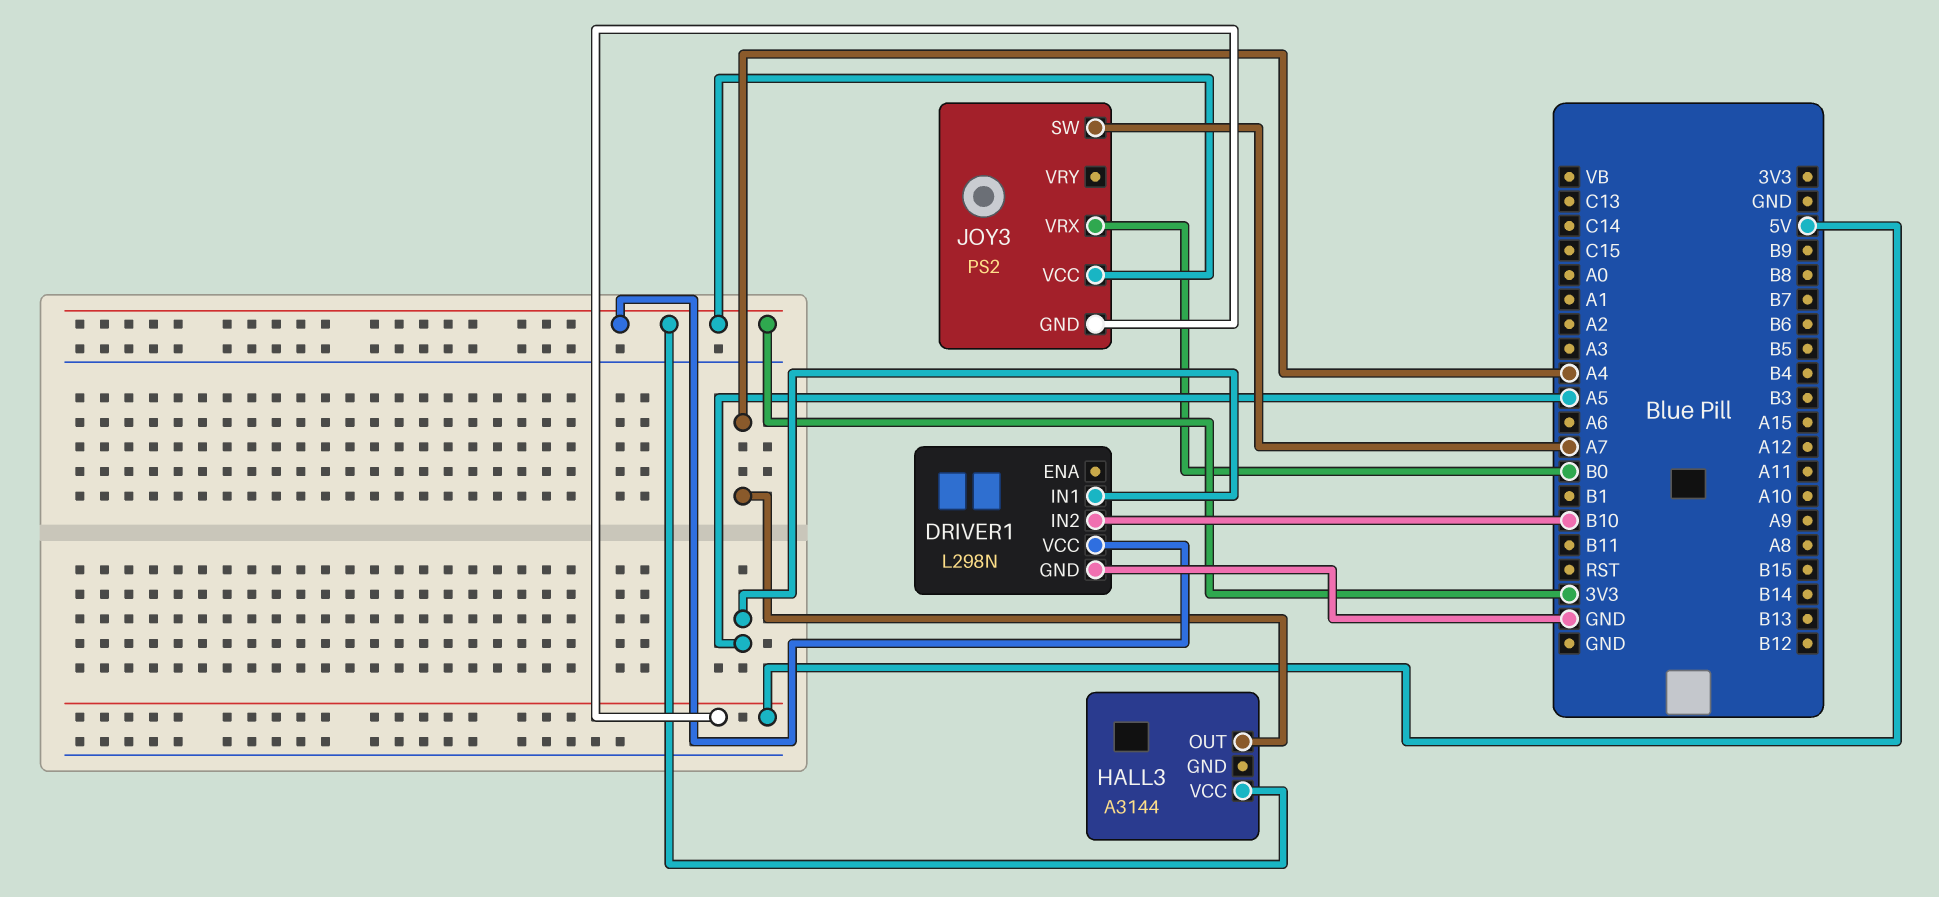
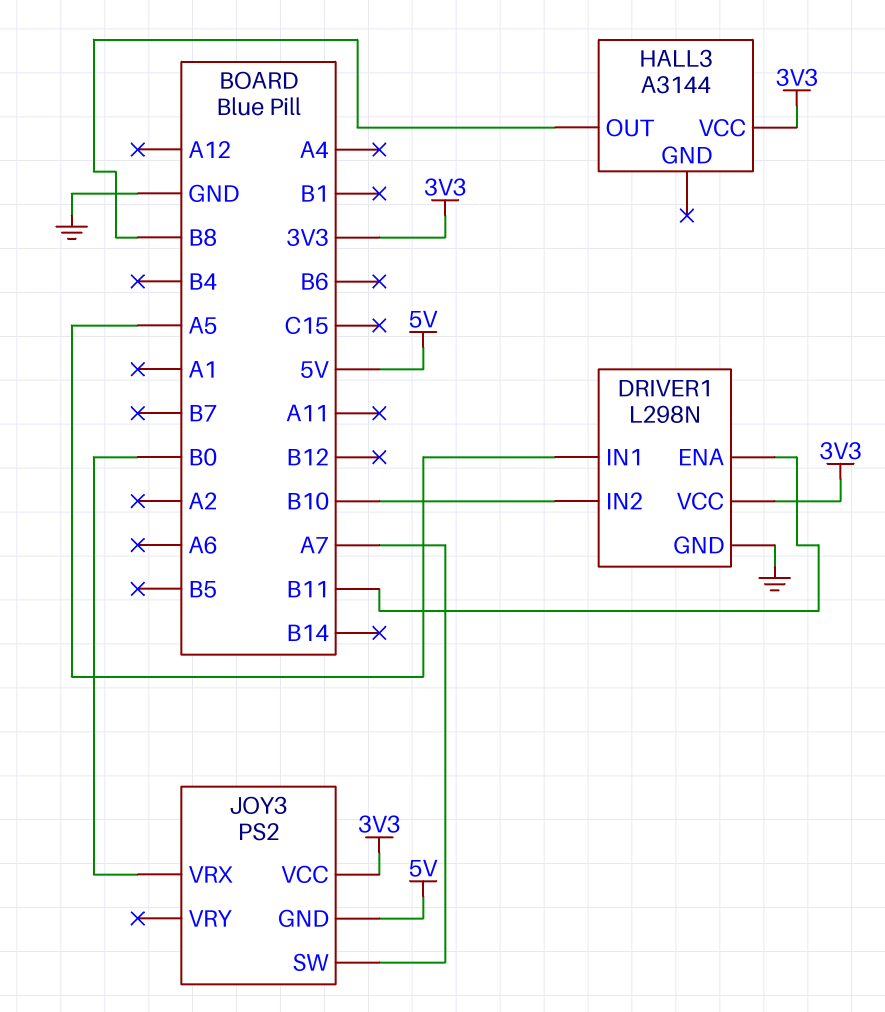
DRIVER1 pin ENA: none -> B11
HALL3 pin OUT: A4 -> B8

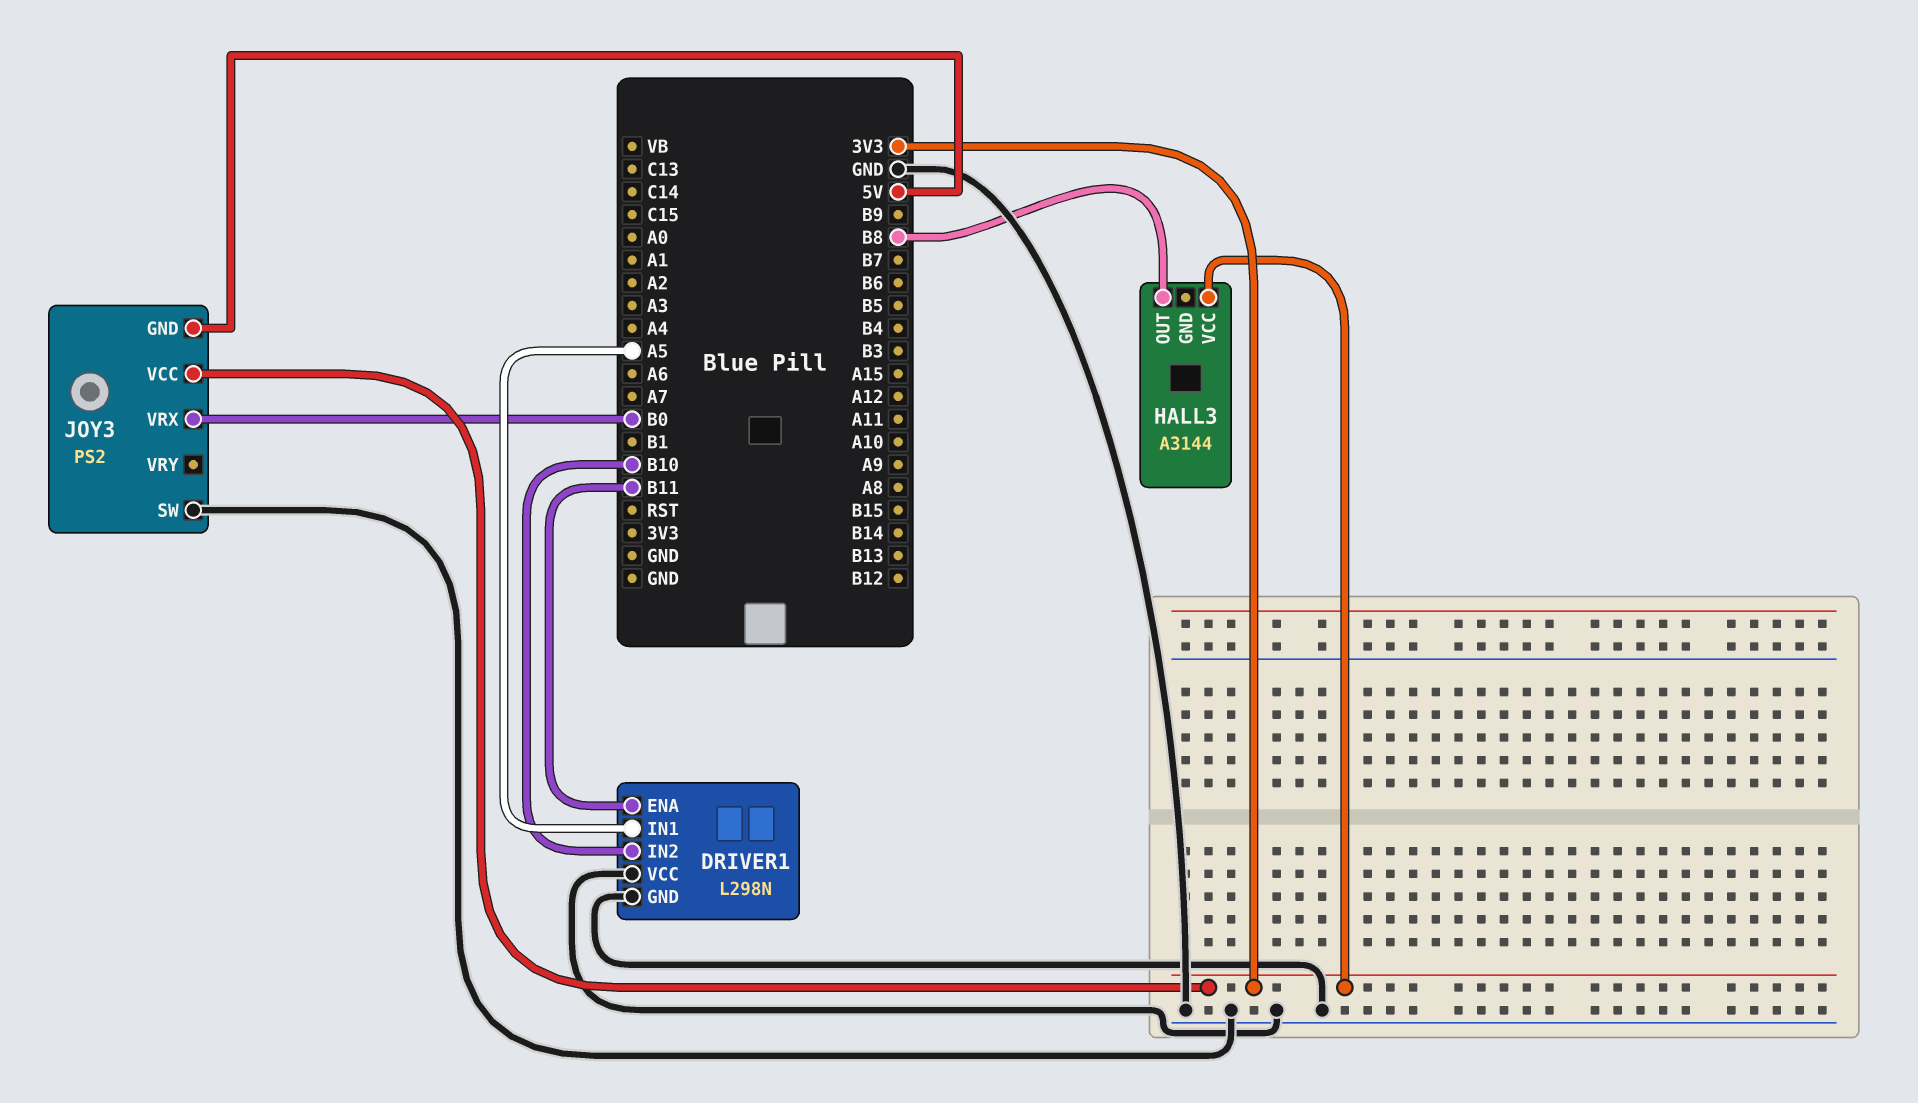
DRIVER1 pin VCC: 3V3 -> GND
JOY3 pin SW: A7 -> GND

